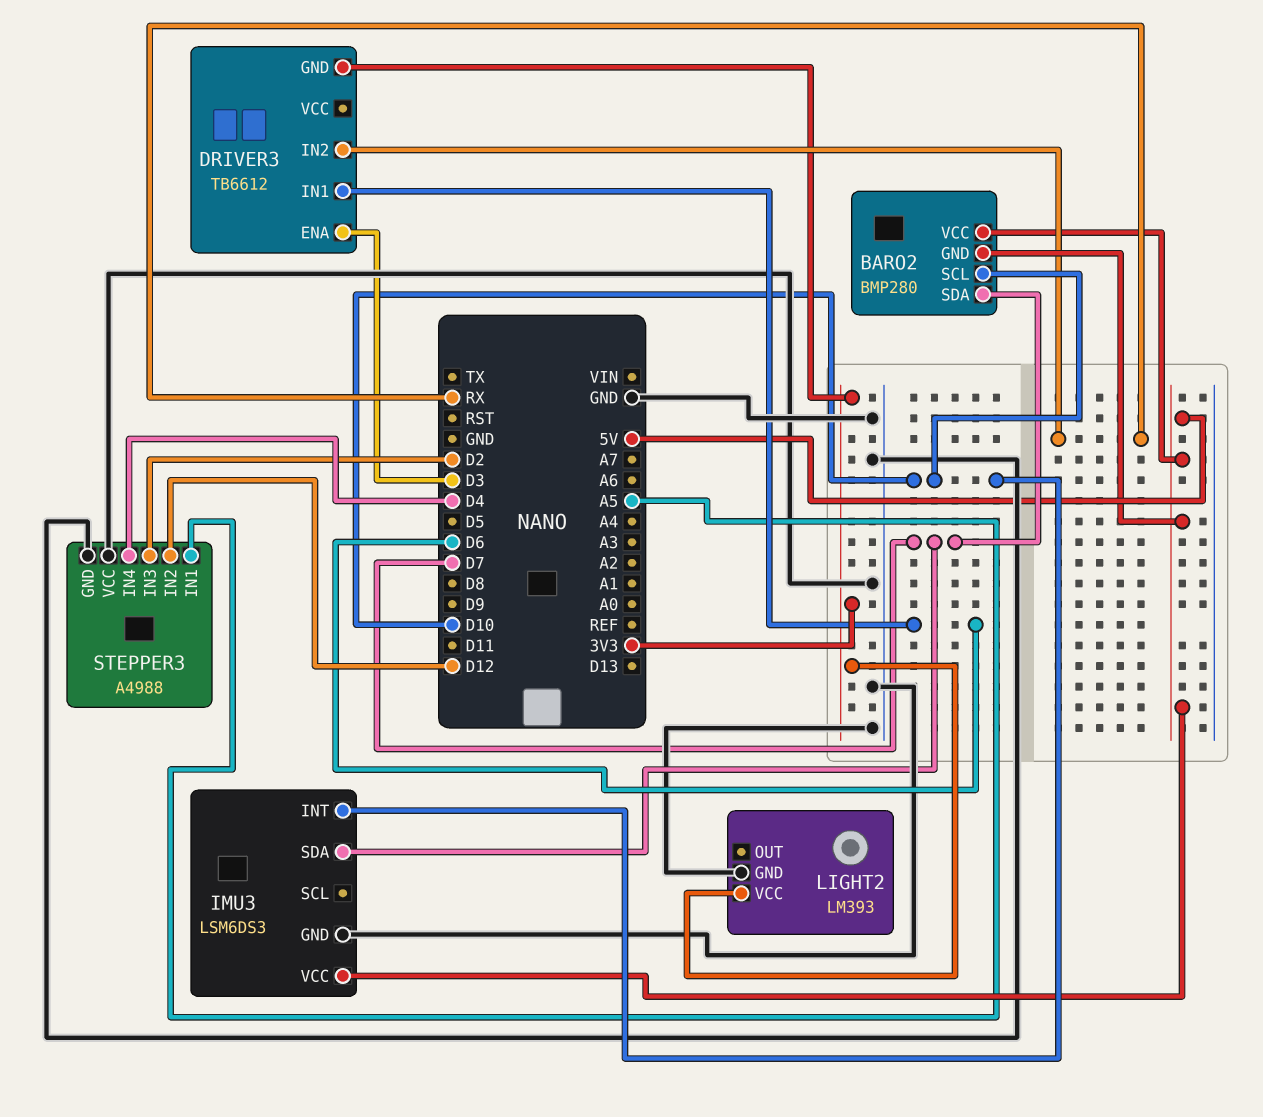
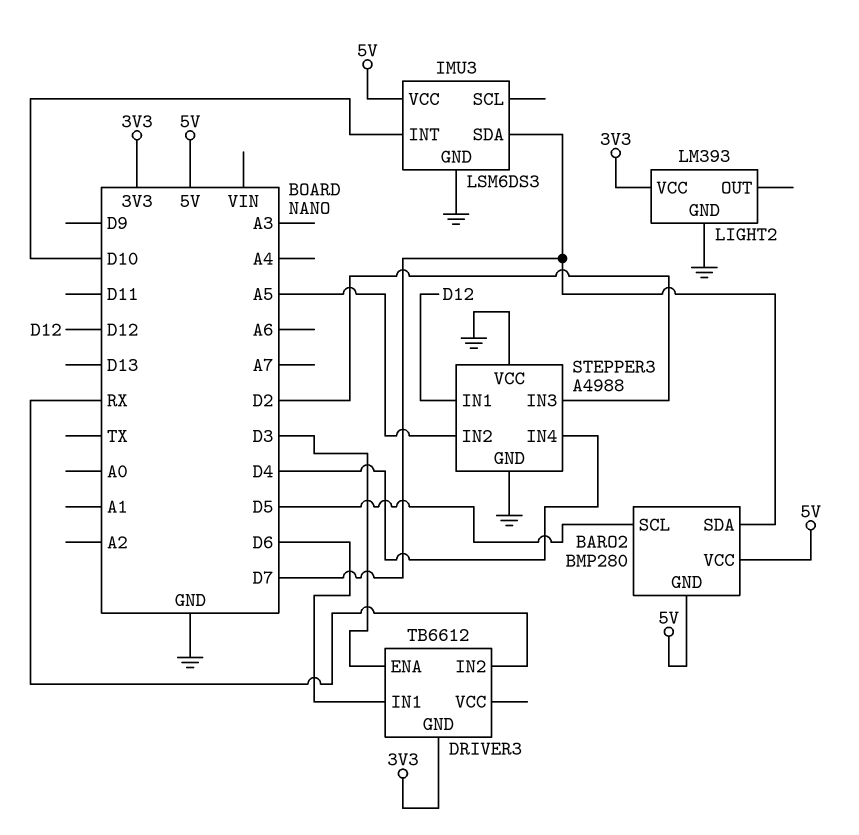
BARO2 pin SCL: D10 -> D5
STEPPER3 pin IN1: A5 -> D12
STEPPER3 pin IN2: D12 -> A5

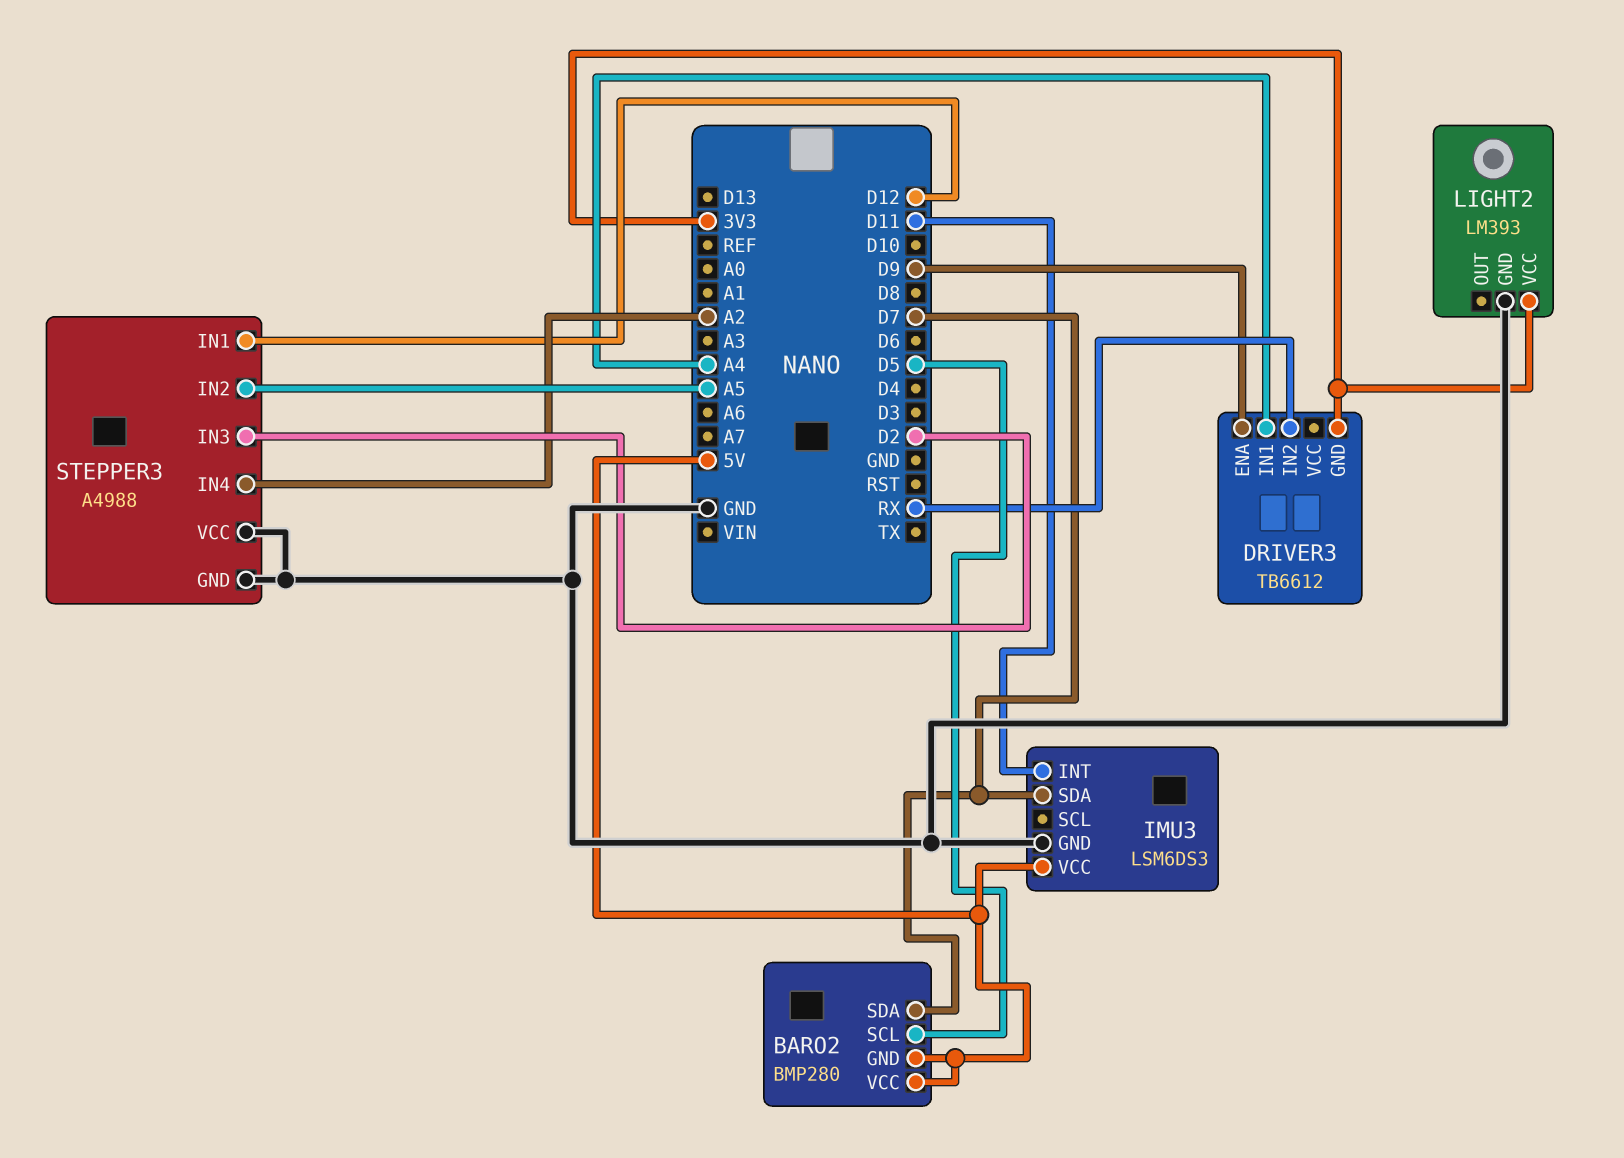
DRIVER3 pin ENA: D3 -> D9
DRIVER3 pin IN1: D6 -> A4
IMU3 pin INT: D10 -> D11
STEPPER3 pin IN4: D4 -> A2

